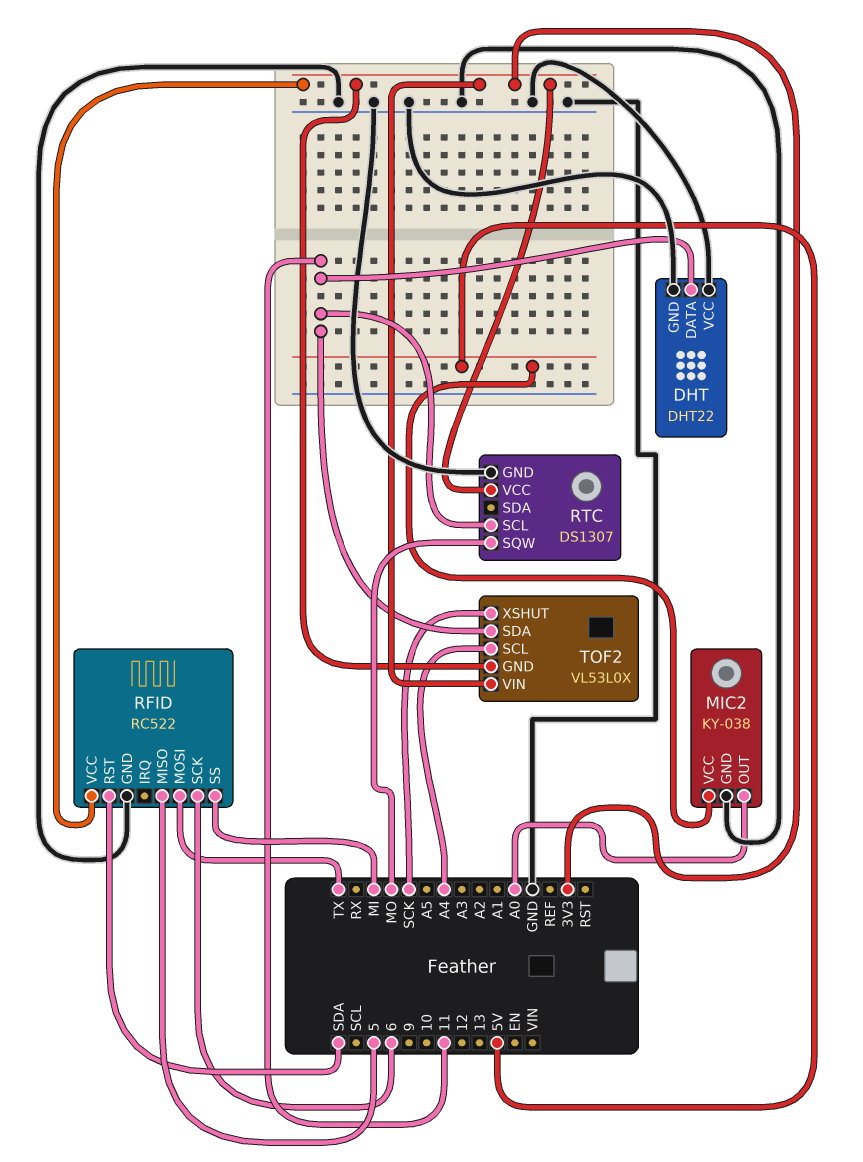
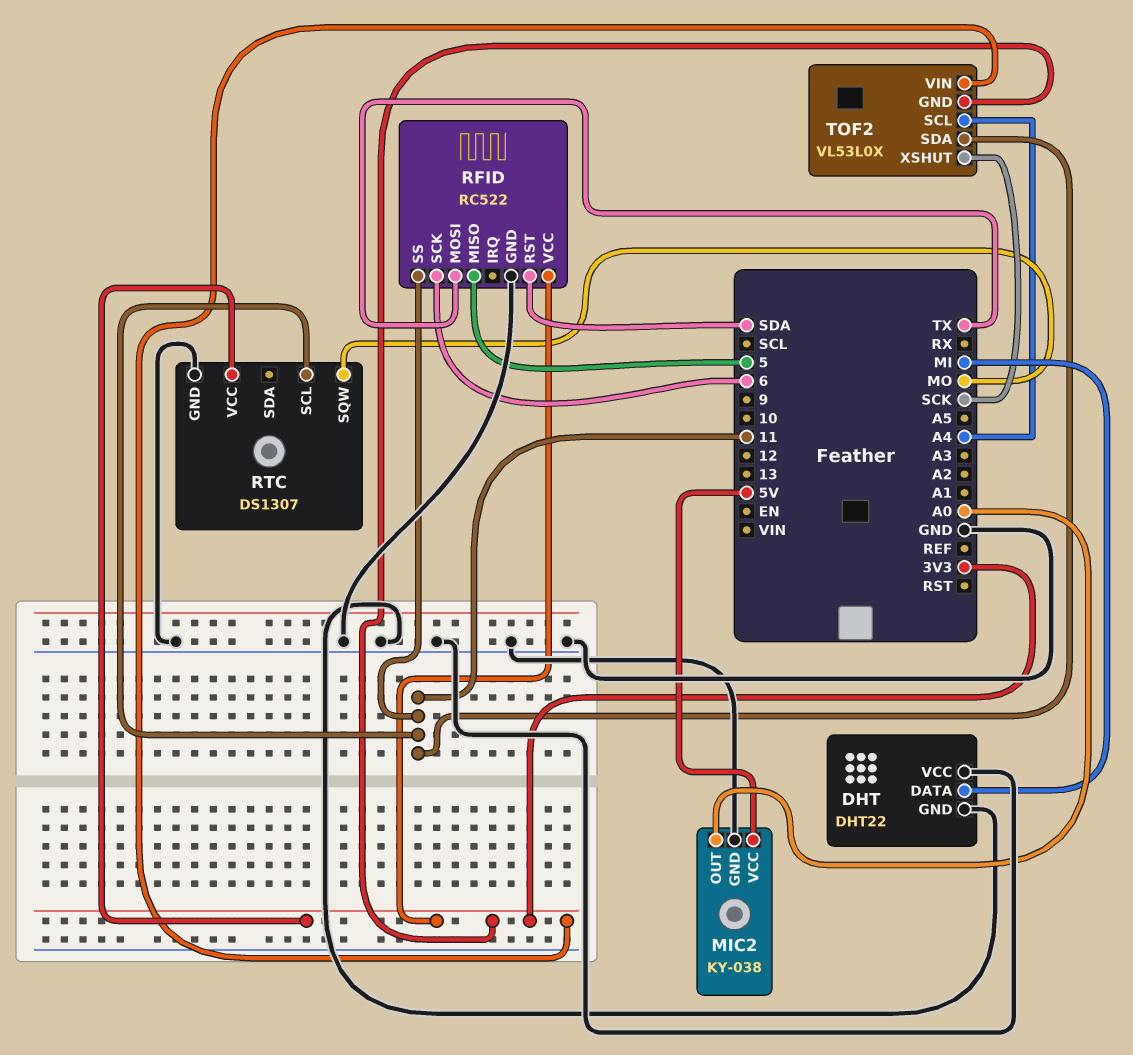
DHT pin DATA: 11 -> MI
RFID pin SS: MI -> 11

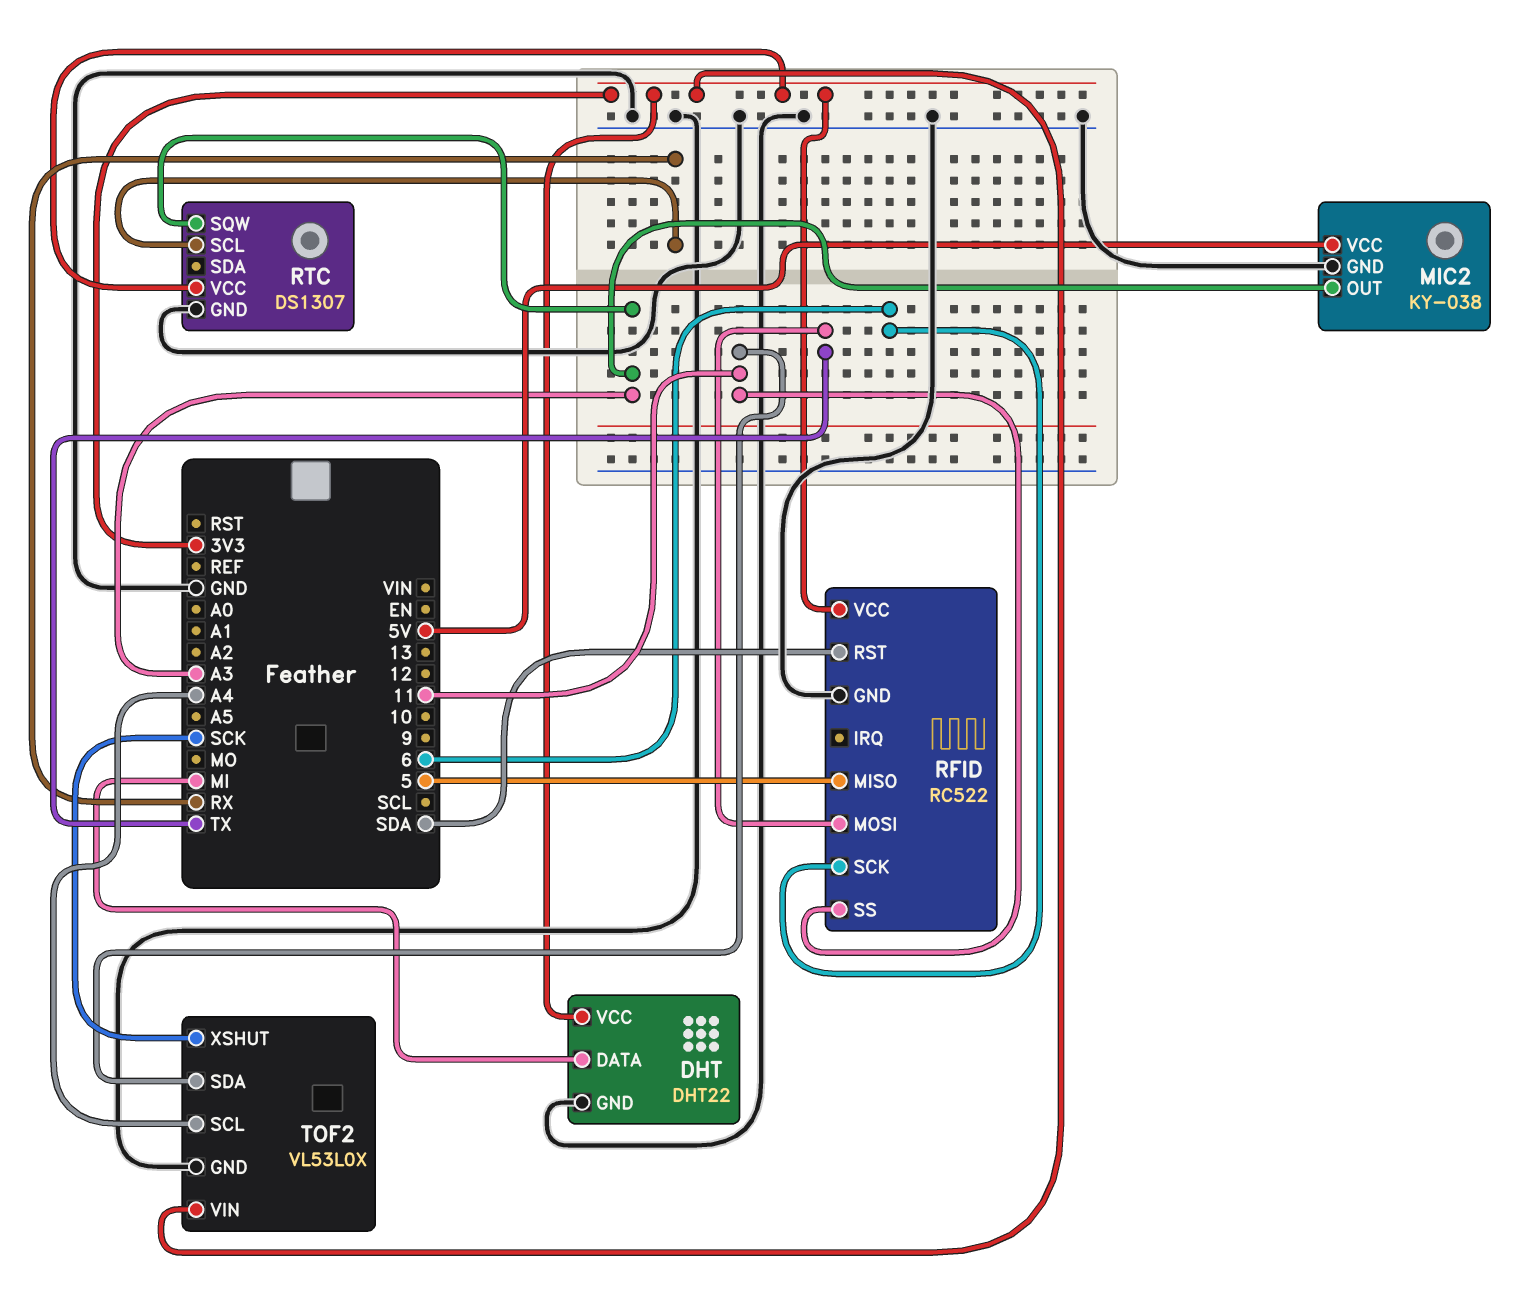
DHT pin VCC: GND -> 3V3
MIC2 pin OUT: A0 -> A3
RTC pin SCL: 11 -> RX
RTC pin SQW: MO -> A3
TOF2 pin GND: 3V3 -> GND

